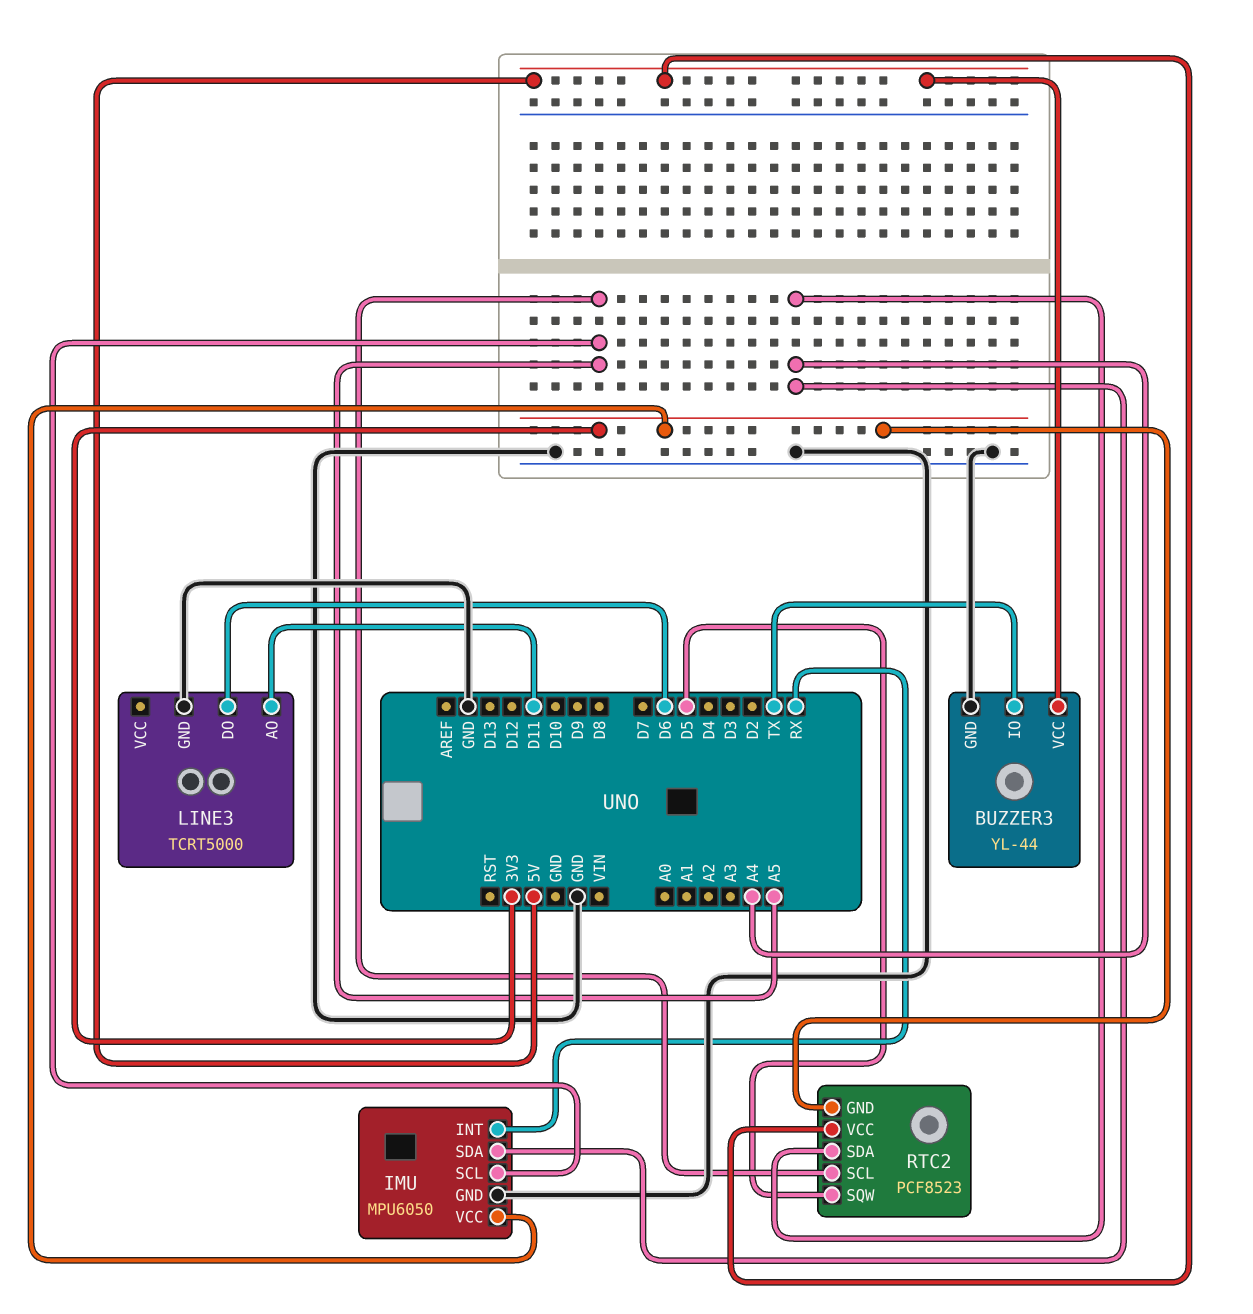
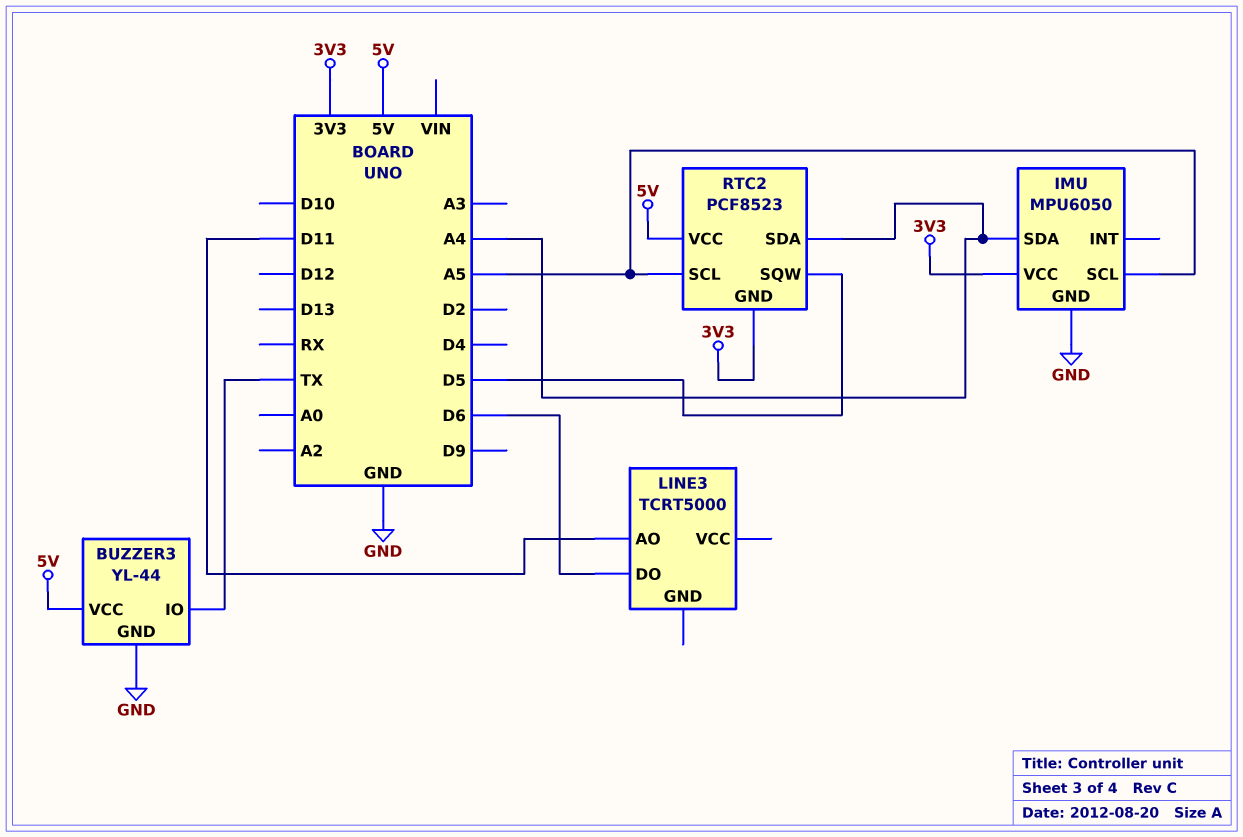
IMU pin INT: RX -> none
LINE3 pin GND: GND -> none

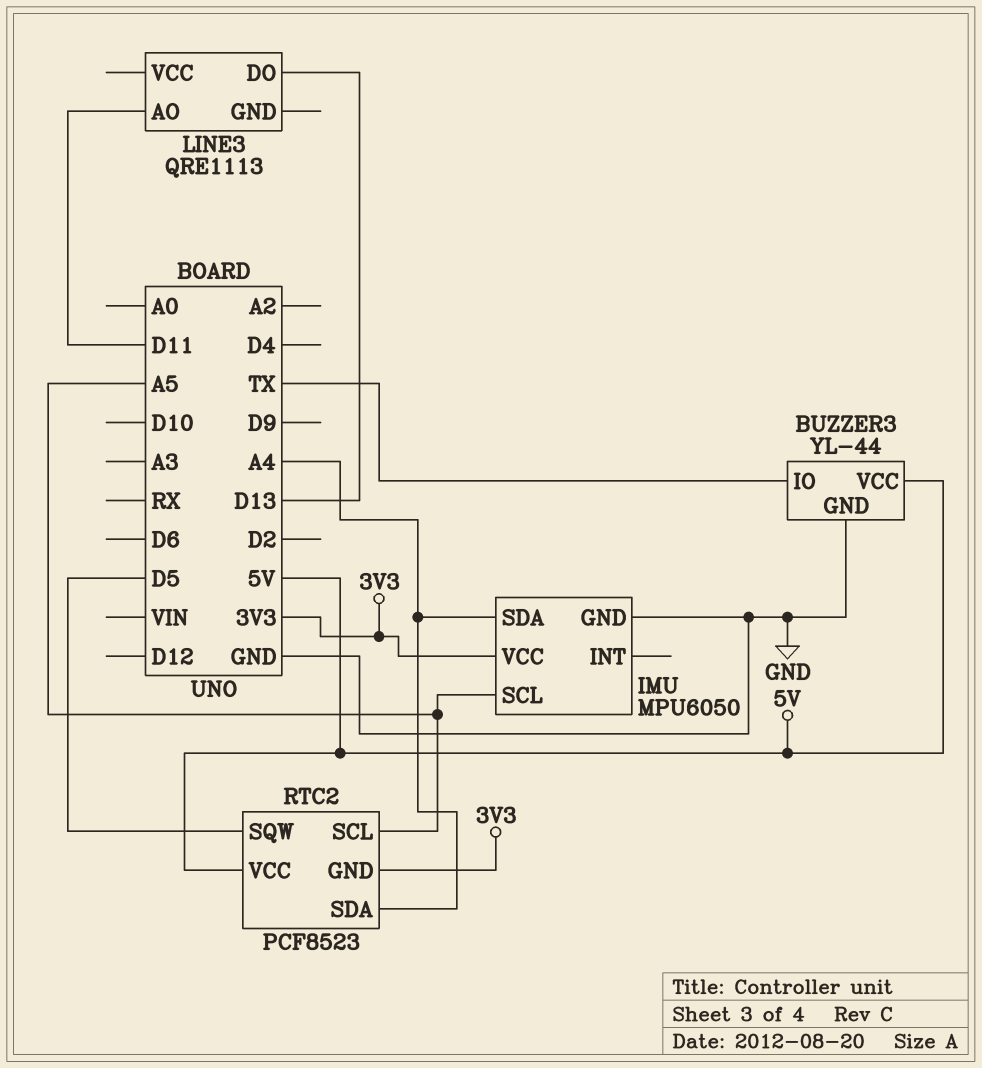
LINE3: TCRT5000 -> QRE1113
LINE3 pin DO: D6 -> D13

